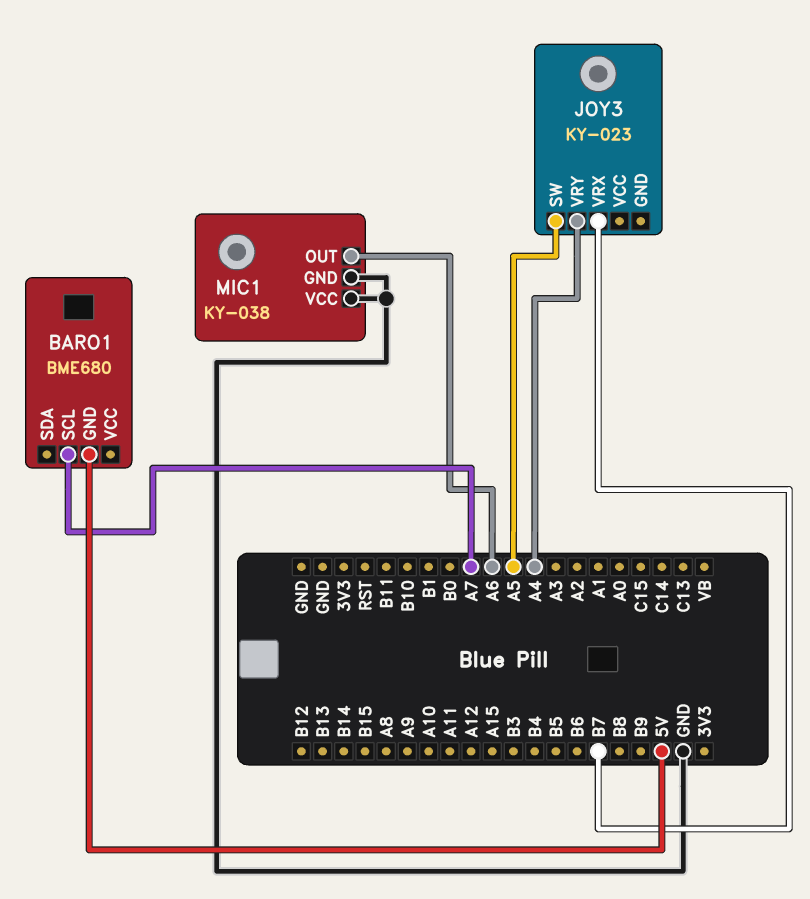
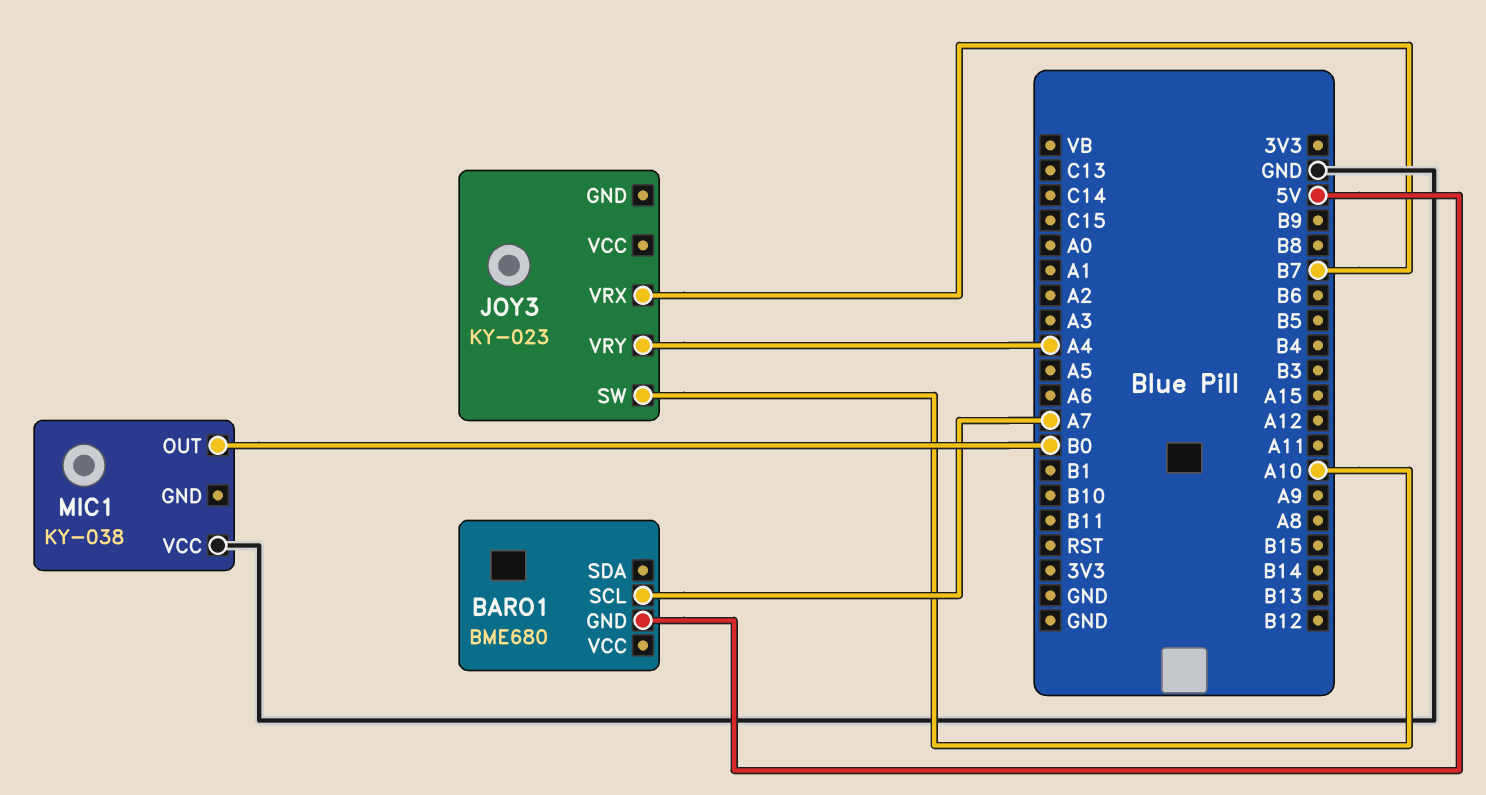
JOY3 pin SW: A5 -> A10
MIC1 pin GND: GND -> none
MIC1 pin OUT: A6 -> B0

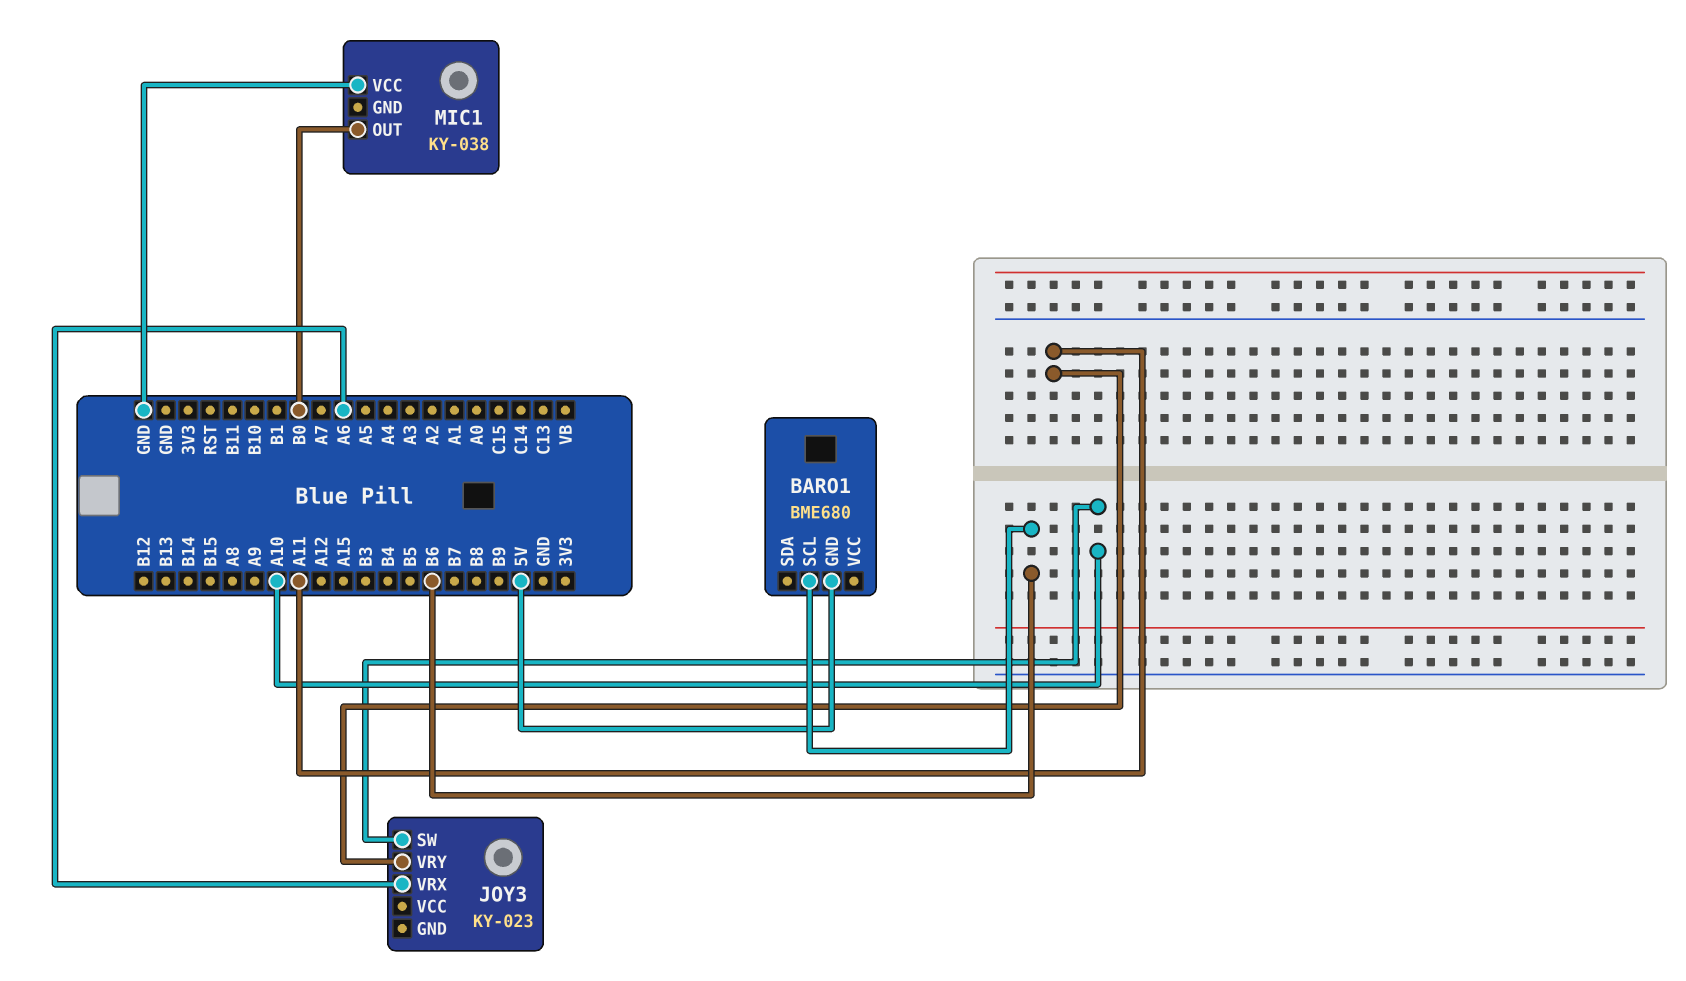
BARO1 pin SCL: A7 -> B6
JOY3 pin VRX: B7 -> A6
JOY3 pin VRY: A4 -> A11

